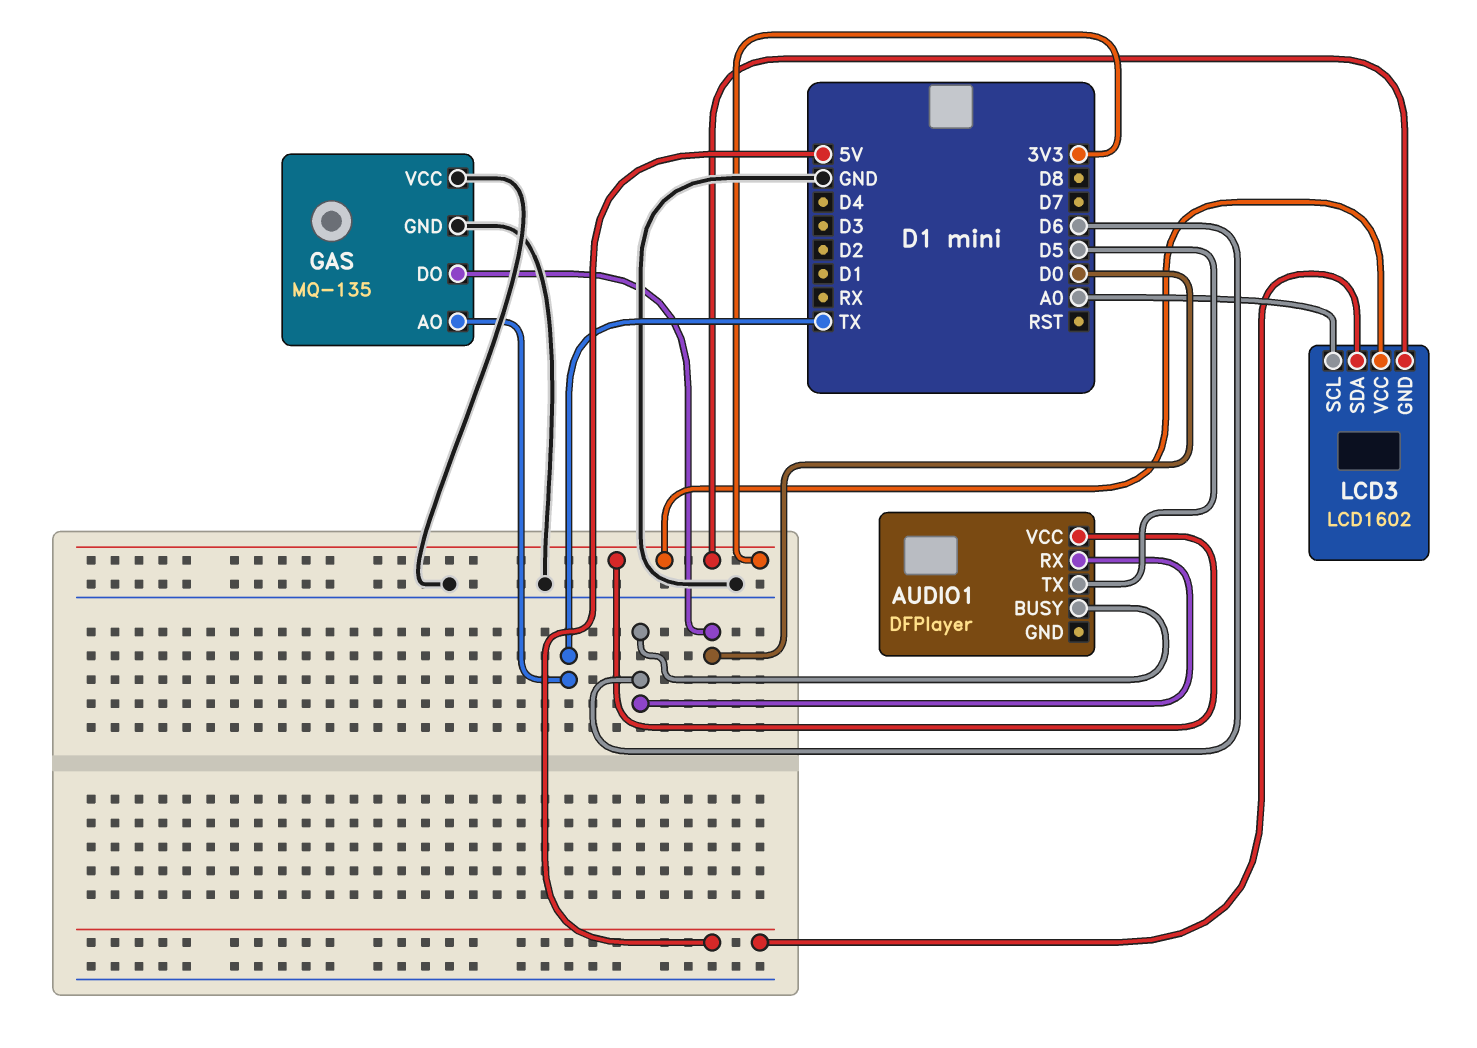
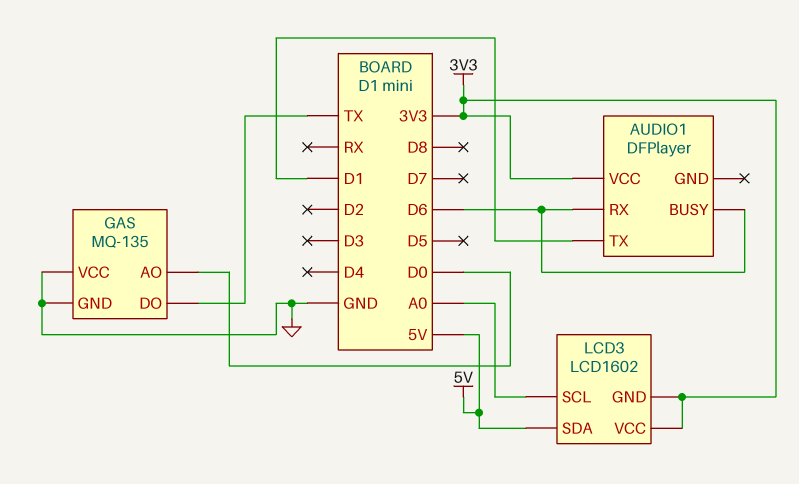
AUDIO1 pin TX: D5 -> D1
GAS pin AO: TX -> D0
GAS pin DO: D0 -> TX

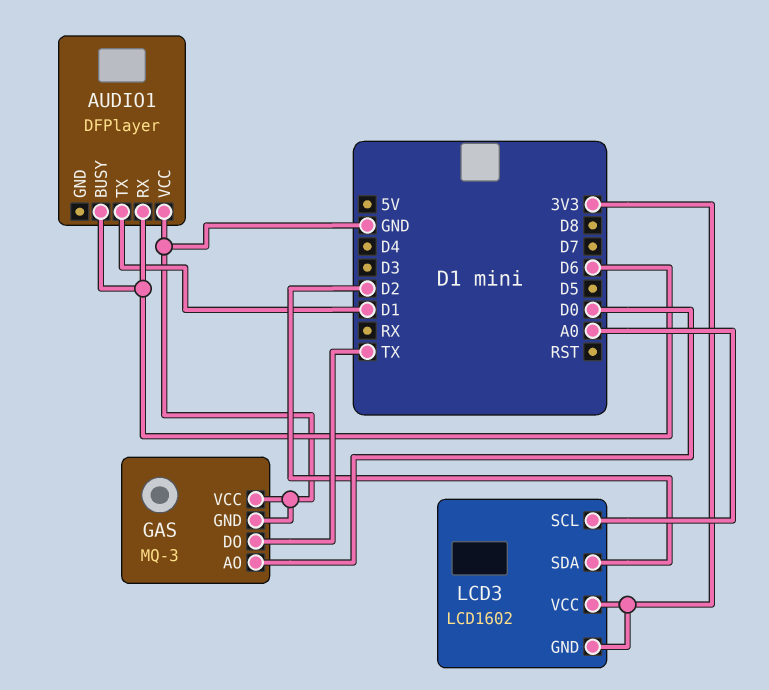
AUDIO1 pin VCC: 3V3 -> GND
GAS: MQ-135 -> MQ-3
LCD3 pin SDA: 5V -> D2

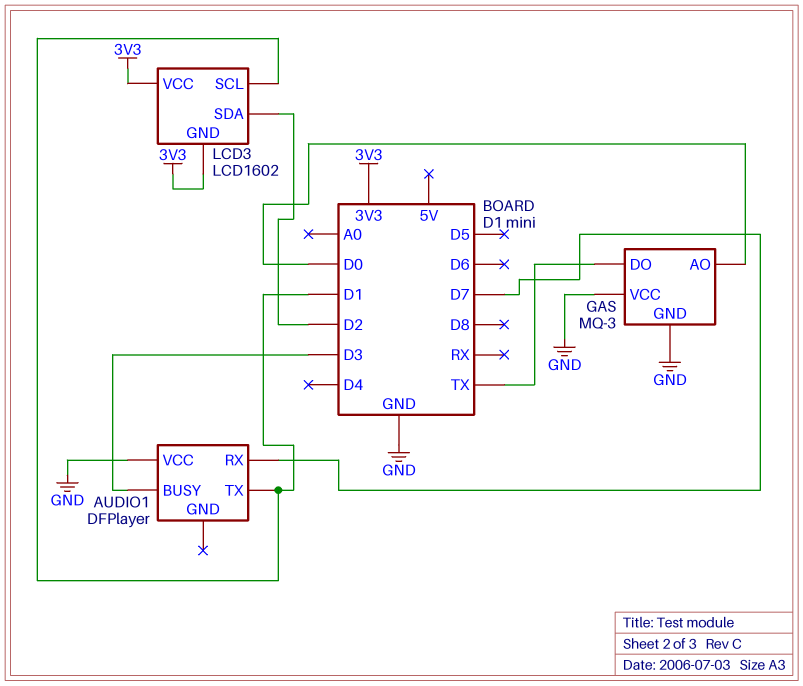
AUDIO1 pin BUSY: D6 -> D3
AUDIO1 pin RX: D6 -> D7
LCD3 pin SCL: A0 -> D1

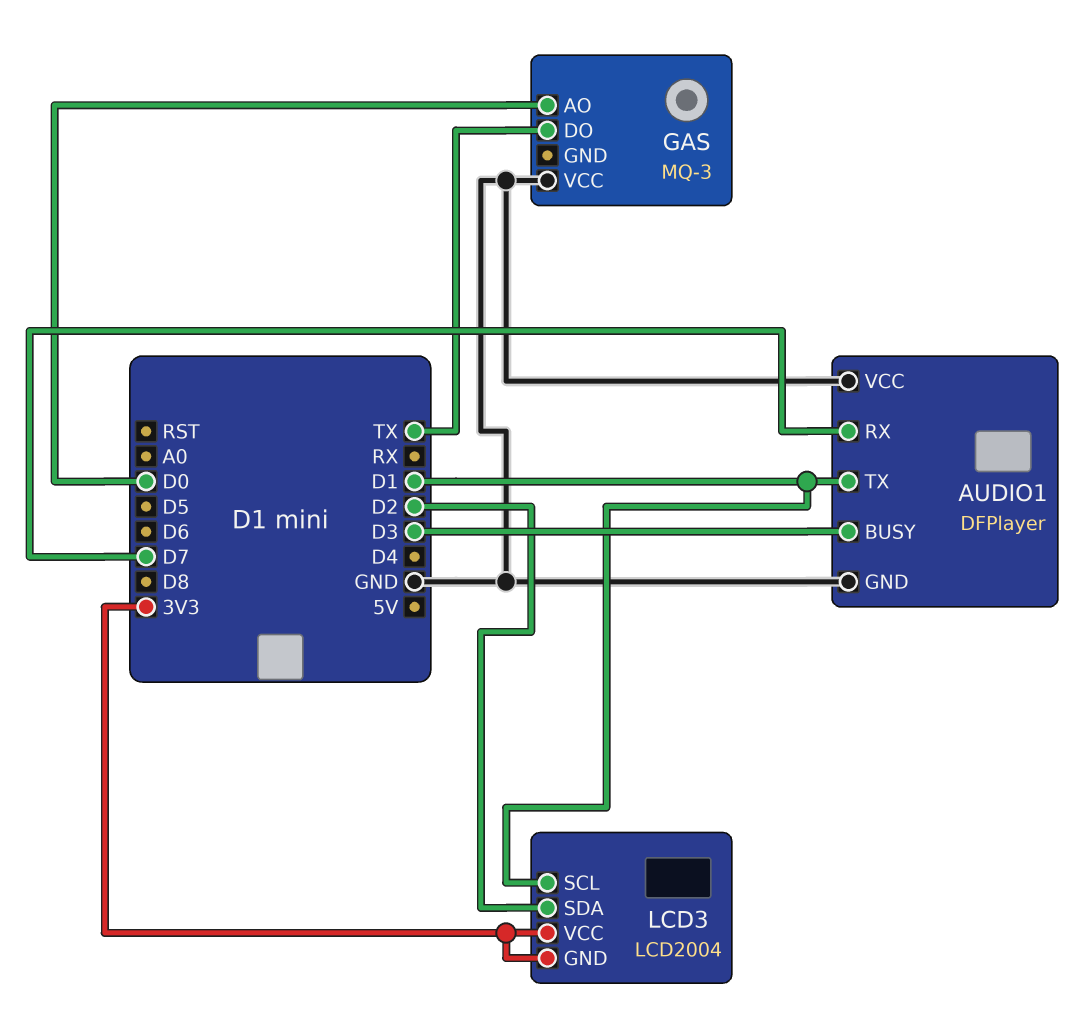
AUDIO1 pin GND: none -> GND
GAS pin GND: GND -> none
LCD3: LCD1602 -> LCD2004

